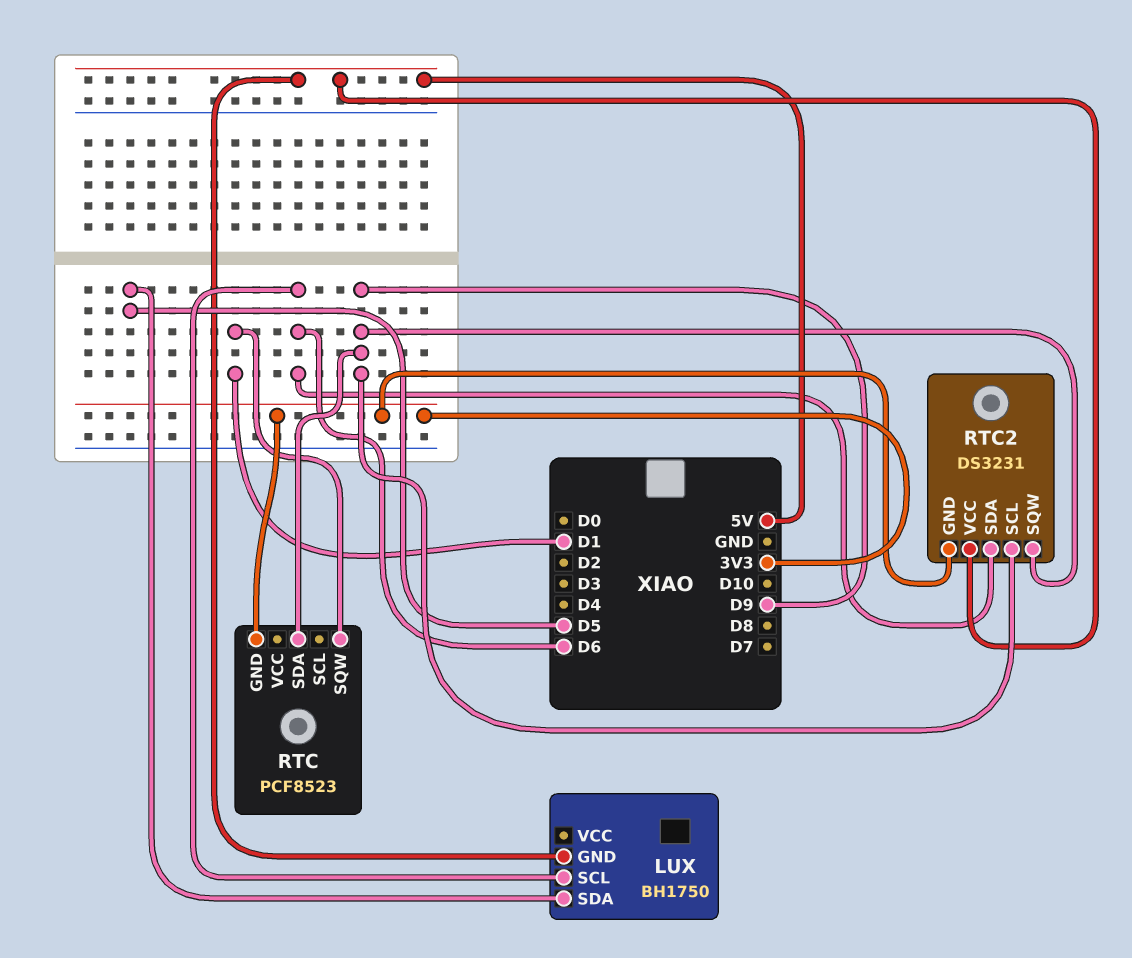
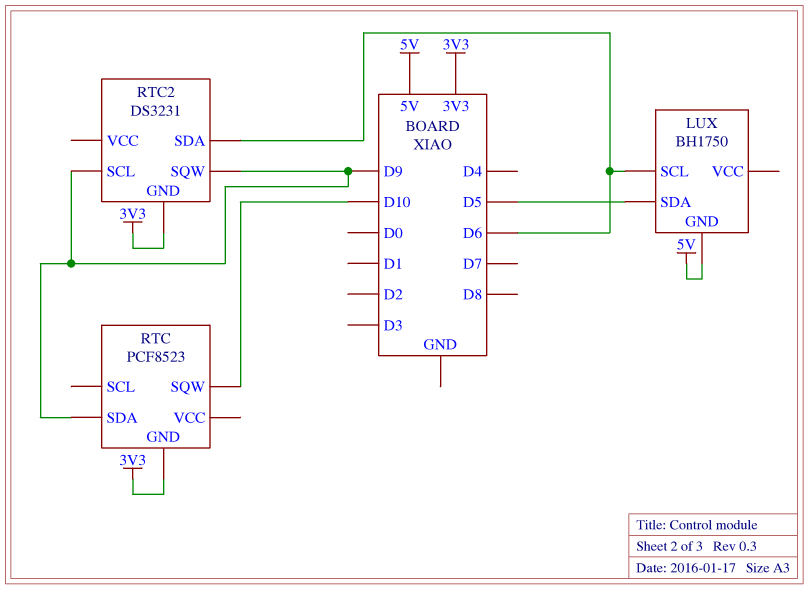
RTC pin SQW: D1 -> D10
RTC2 pin VCC: 5V -> none

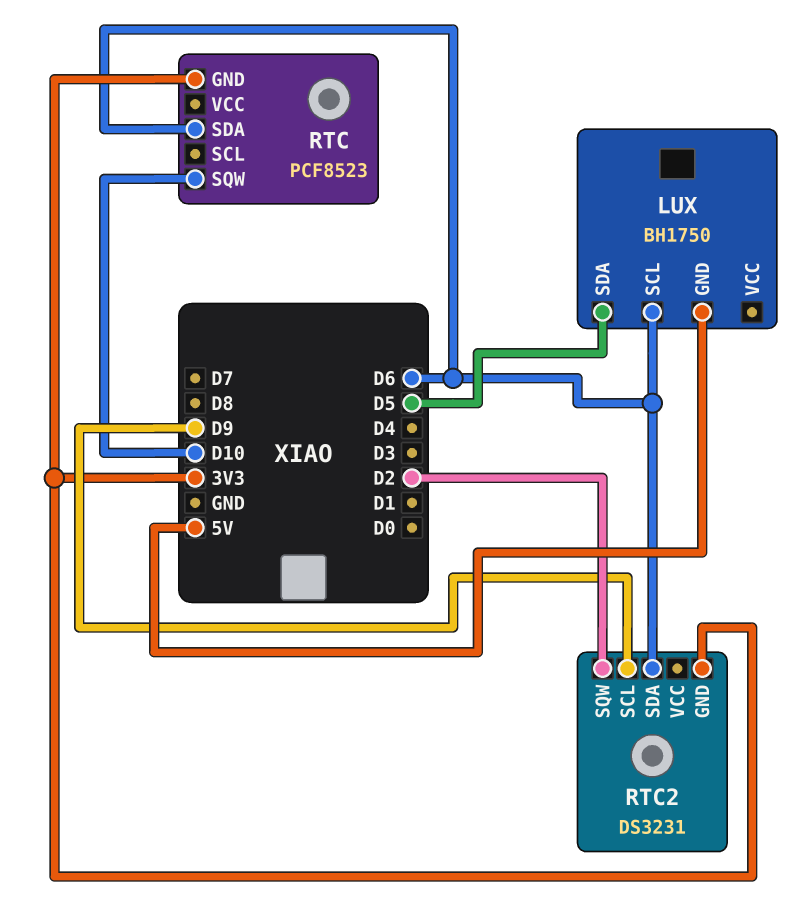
RTC pin SDA: D9 -> D6
RTC2 pin SQW: D9 -> D2

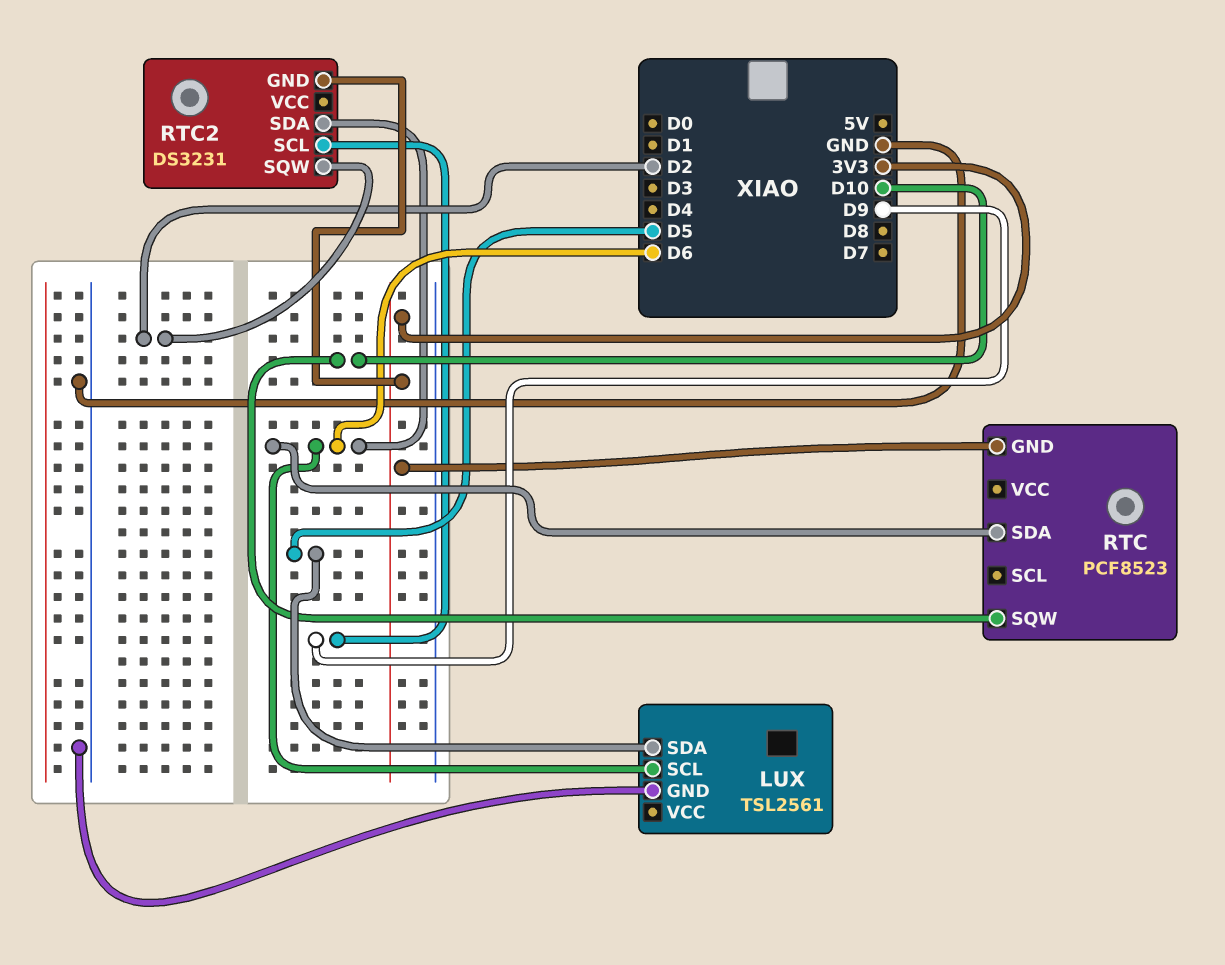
LUX: BH1750 -> TSL2561
LUX pin GND: 5V -> GND

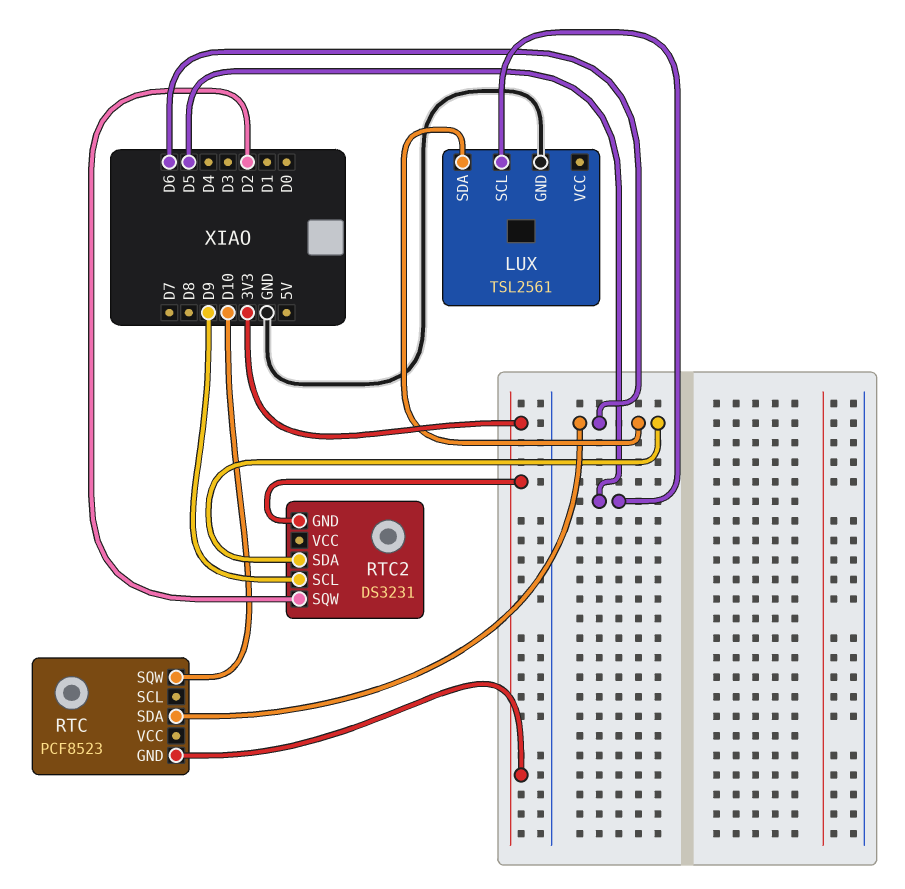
LUX pin SCL: D6 -> D5
LUX pin SDA: D5 -> D6

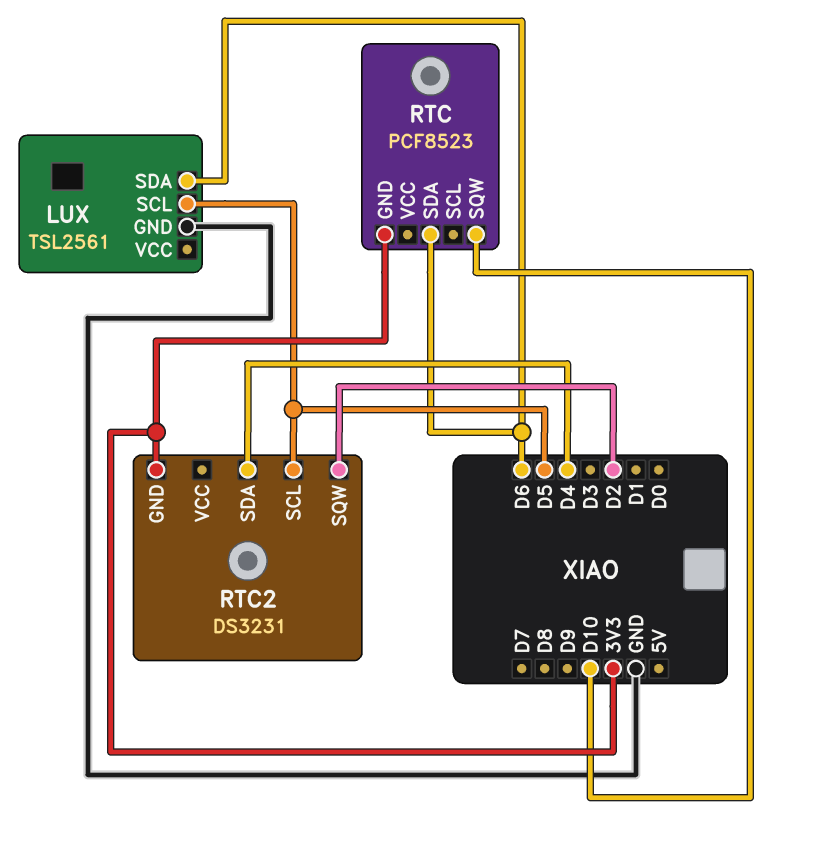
RTC2 pin SCL: D9 -> D5
RTC2 pin SDA: D6 -> D4

